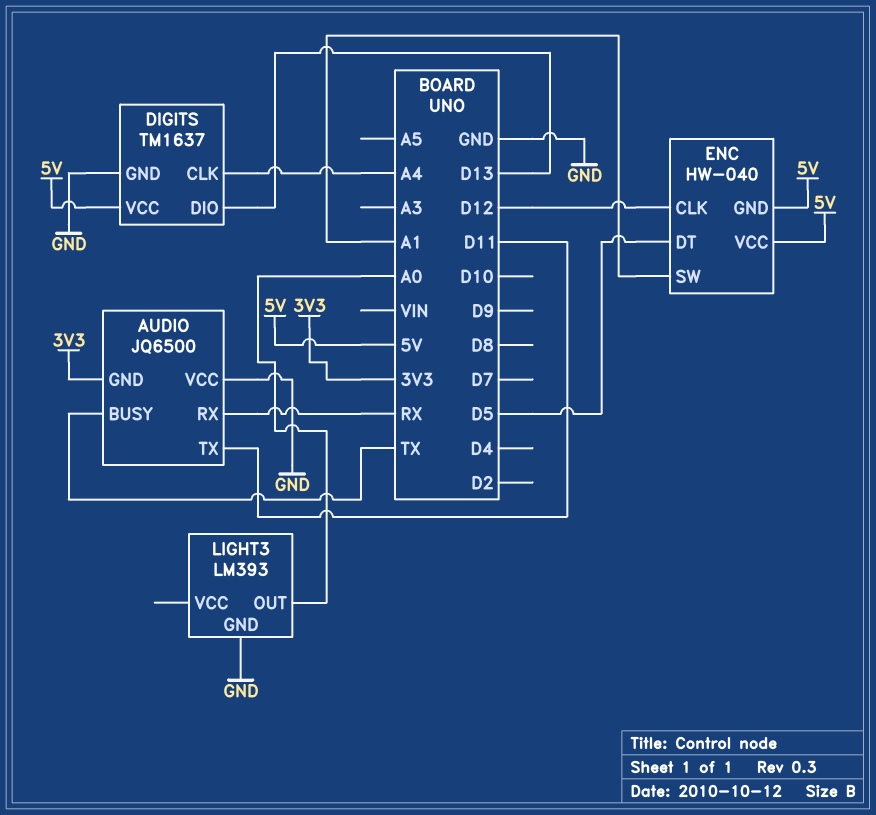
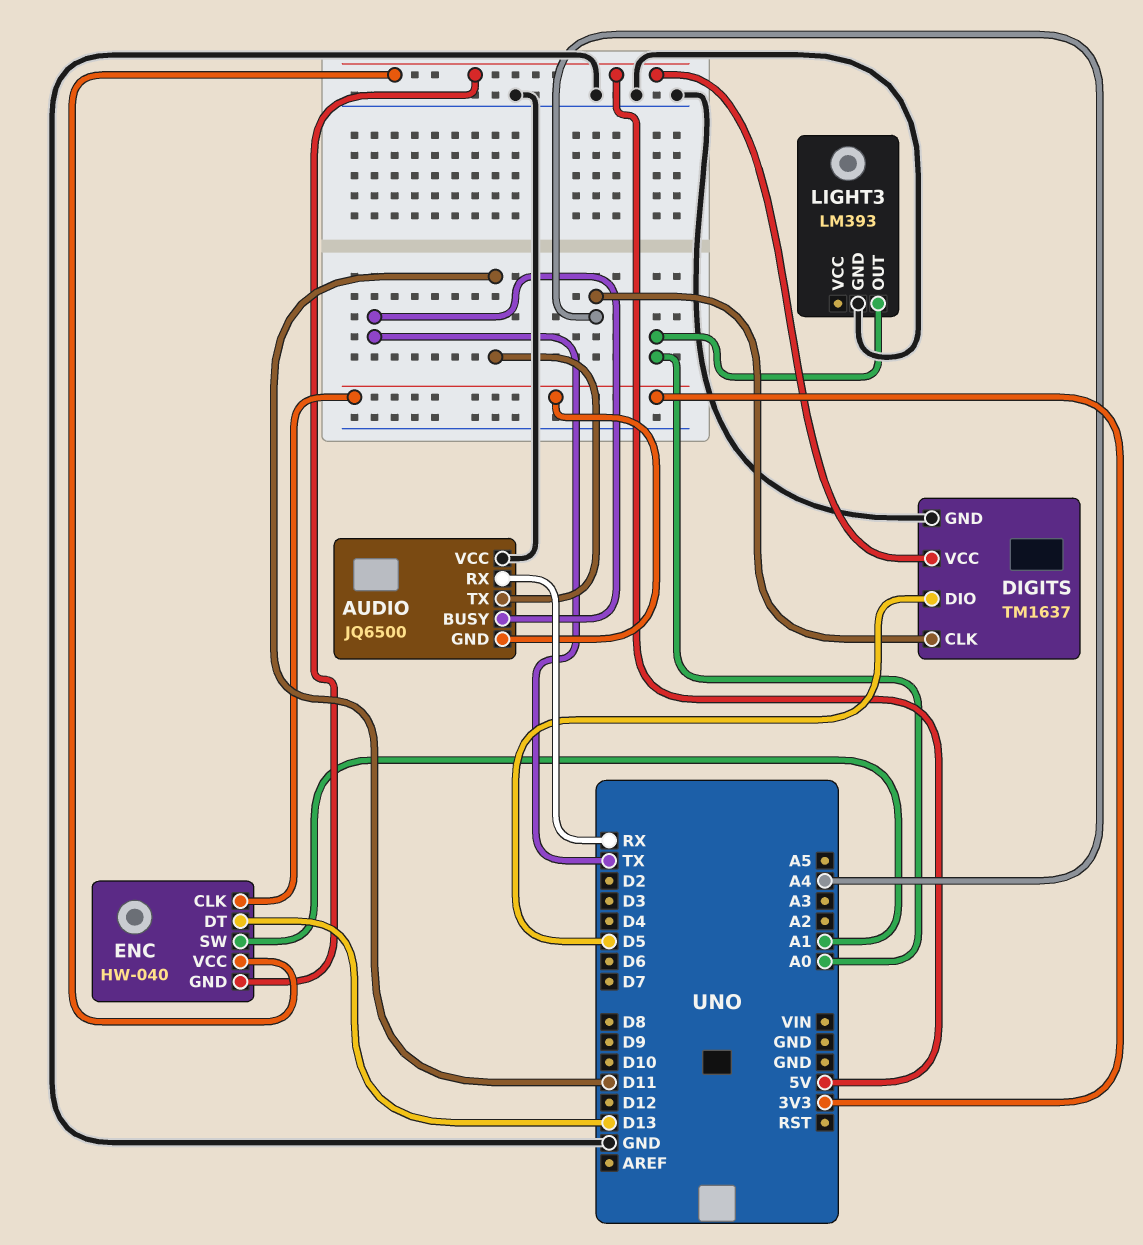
DIGITS pin DIO: D13 -> D5
ENC pin CLK: D12 -> 3V3
ENC pin DT: D5 -> D13

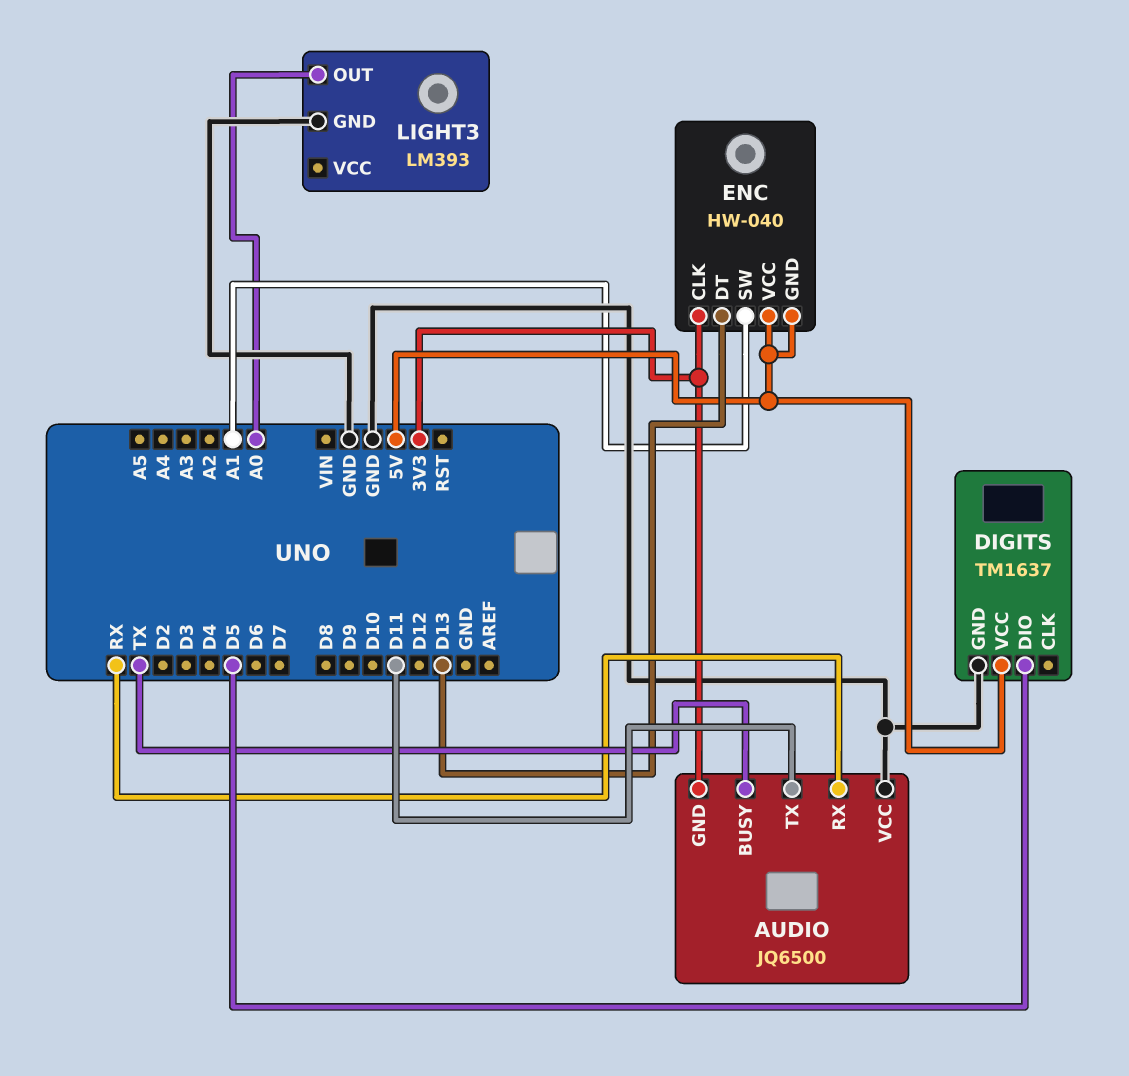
DIGITS pin CLK: A4 -> none

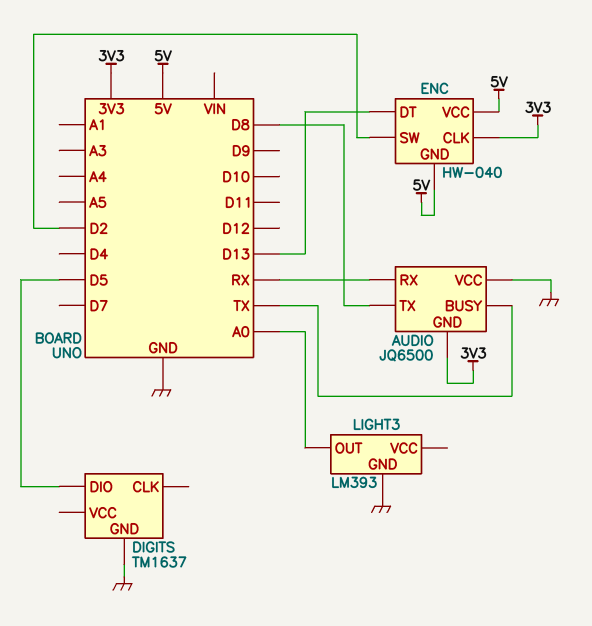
AUDIO pin TX: D11 -> D8
DIGITS pin VCC: 5V -> none
ENC pin SW: A1 -> D2

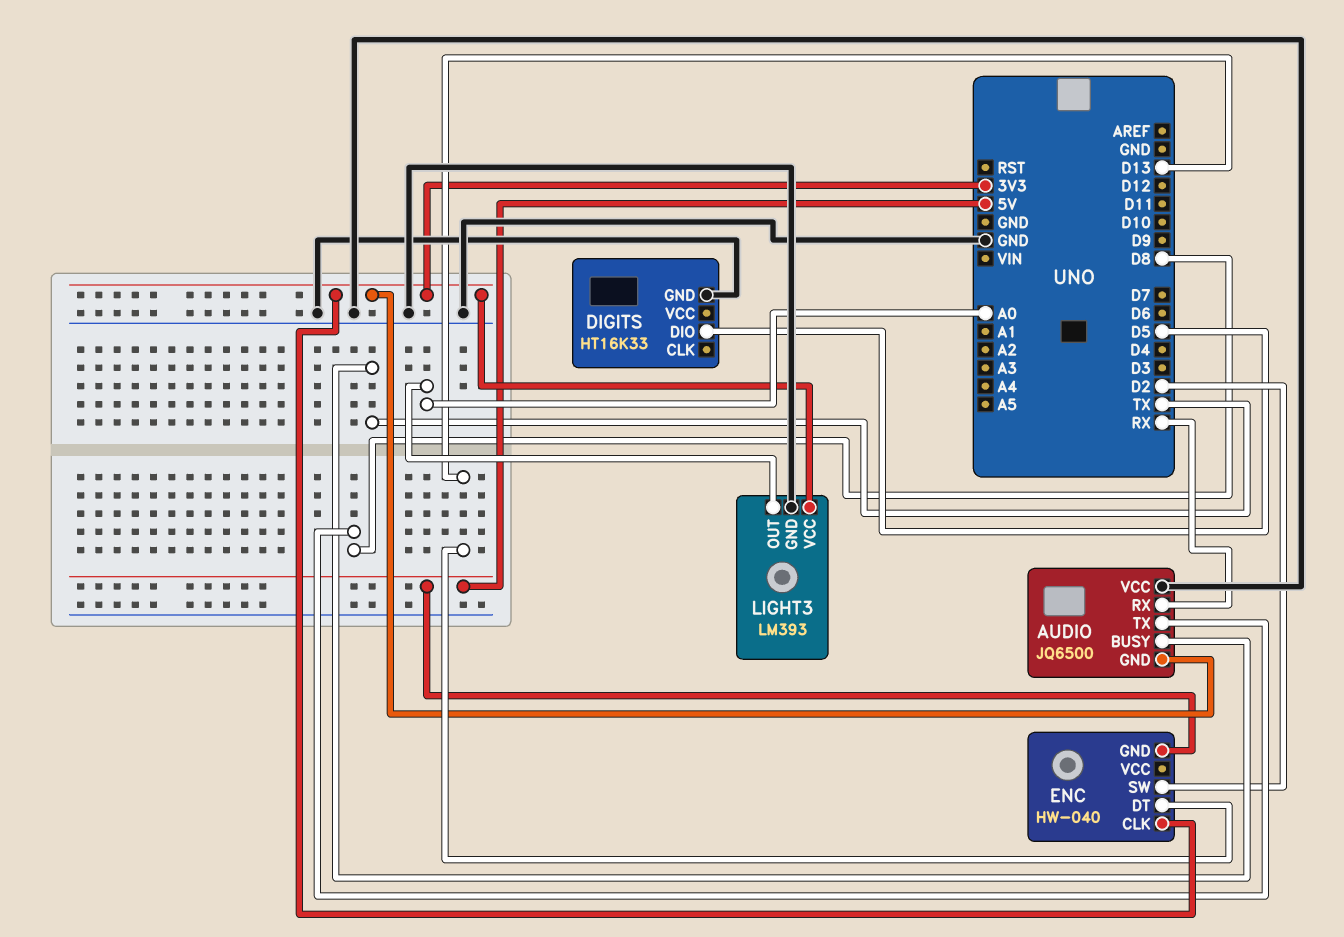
DIGITS: TM1637 -> HT16K33
ENC pin VCC: 5V -> none
LIGHT3 pin VCC: none -> 3V3

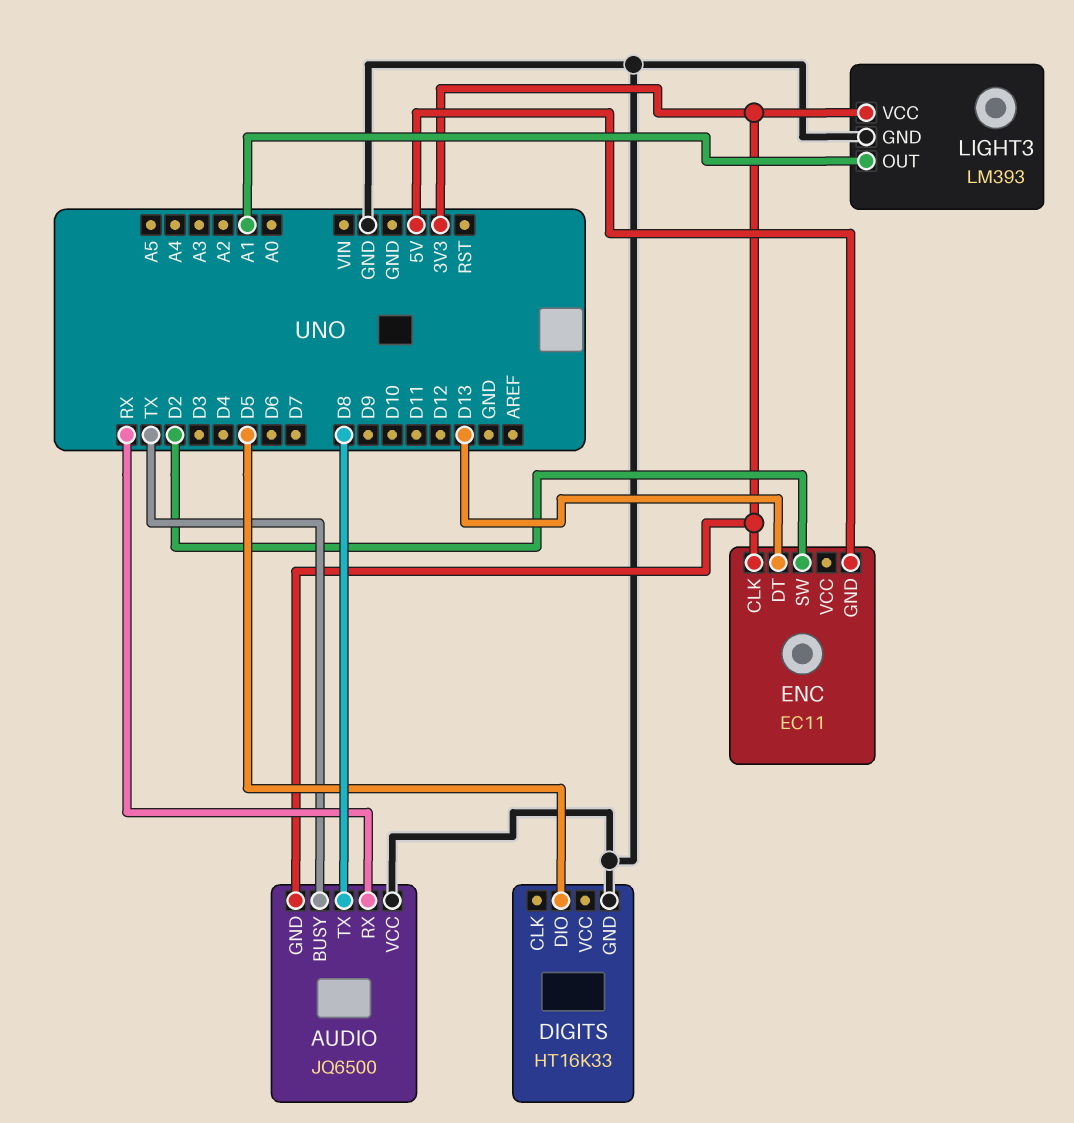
ENC: HW-040 -> EC11
LIGHT3 pin OUT: A0 -> A1

